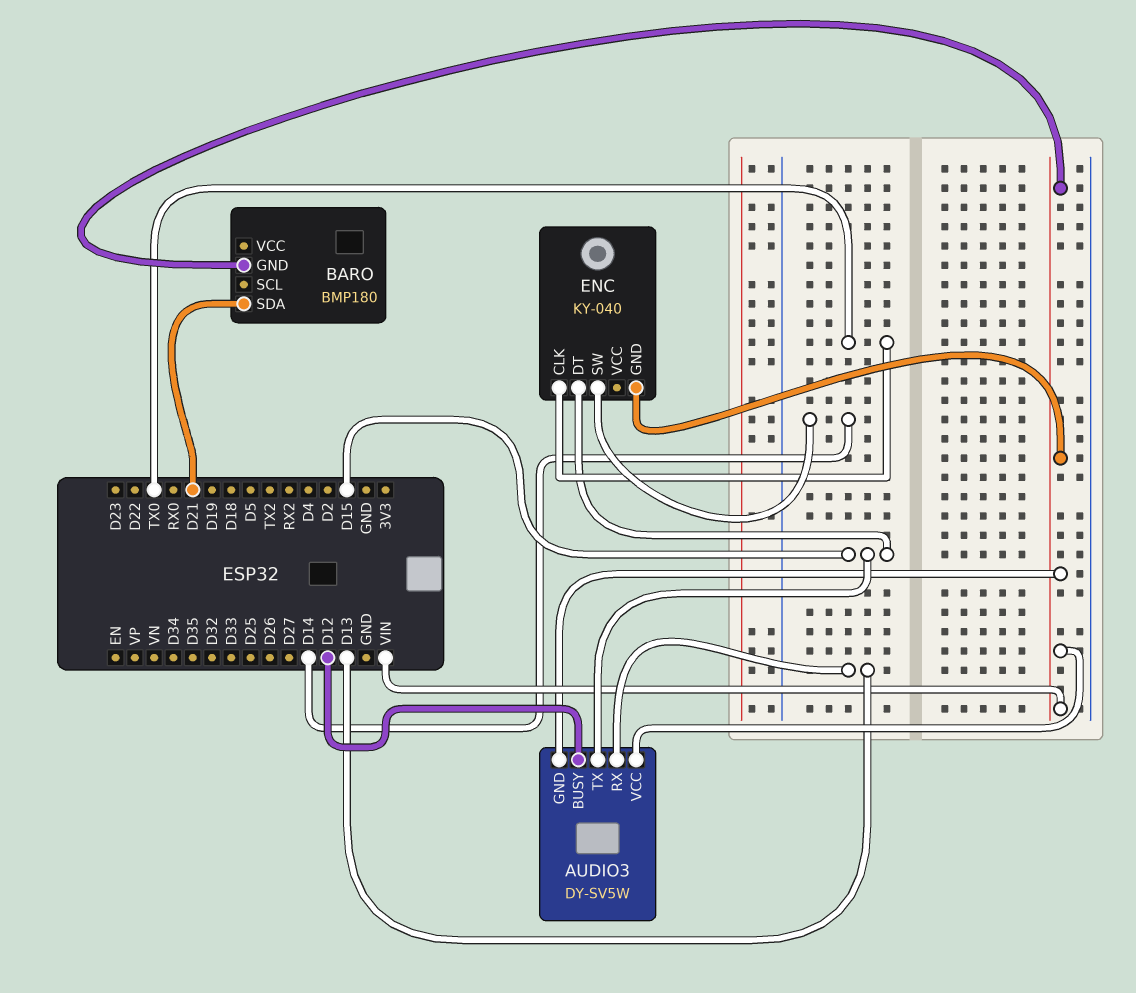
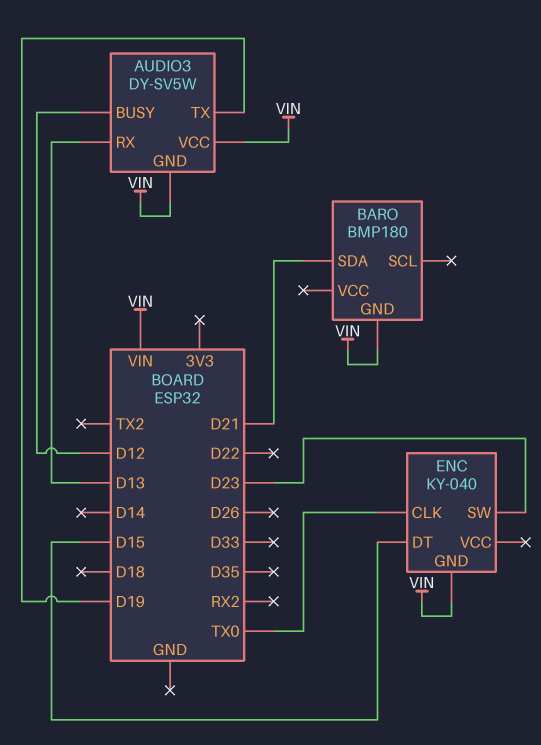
AUDIO3 pin TX: D15 -> D19
ENC pin SW: D14 -> D23

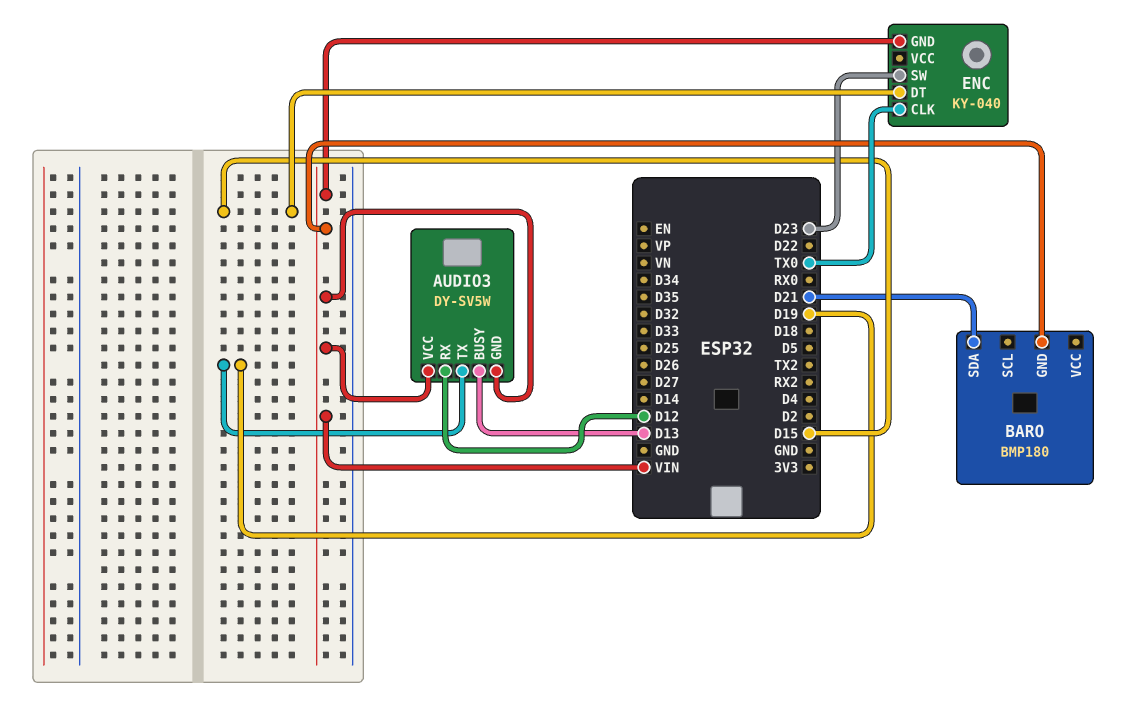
AUDIO3 pin BUSY: D12 -> D13
AUDIO3 pin RX: D13 -> D12

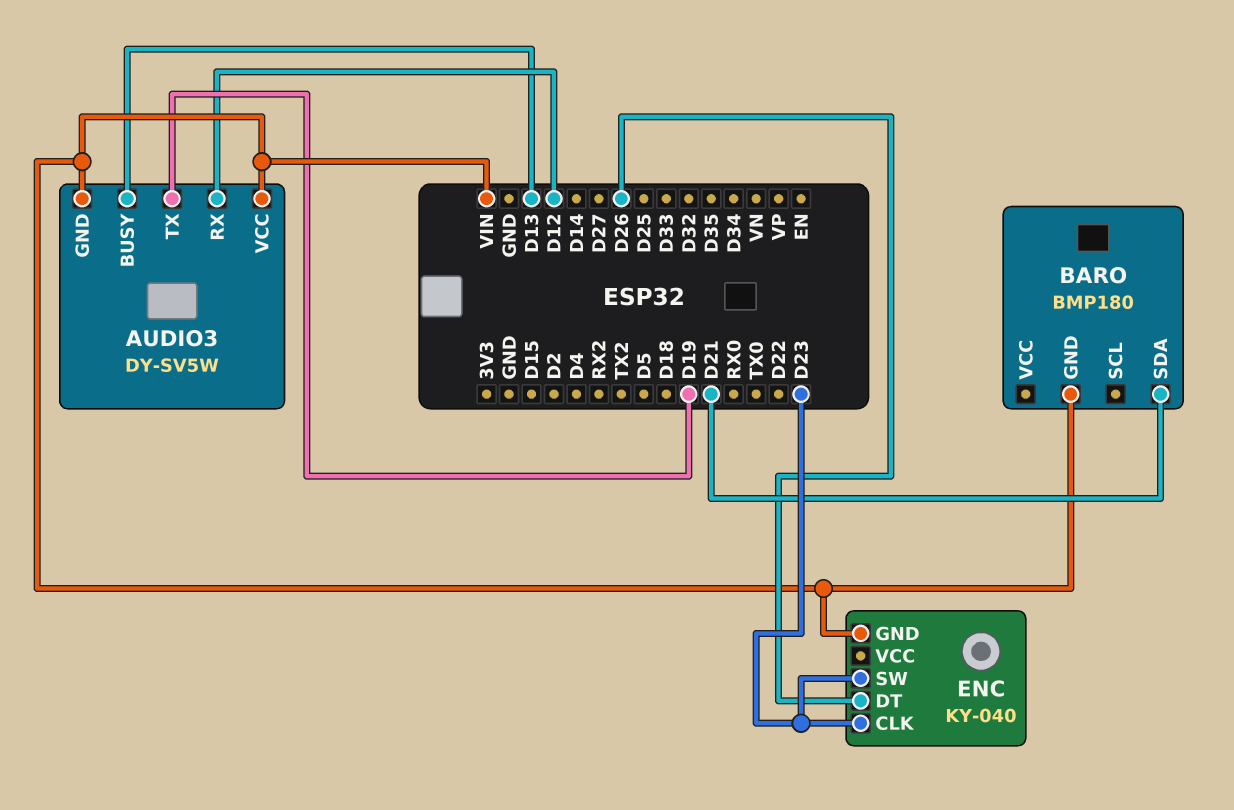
ENC pin CLK: TX0 -> D23
ENC pin DT: D15 -> D26

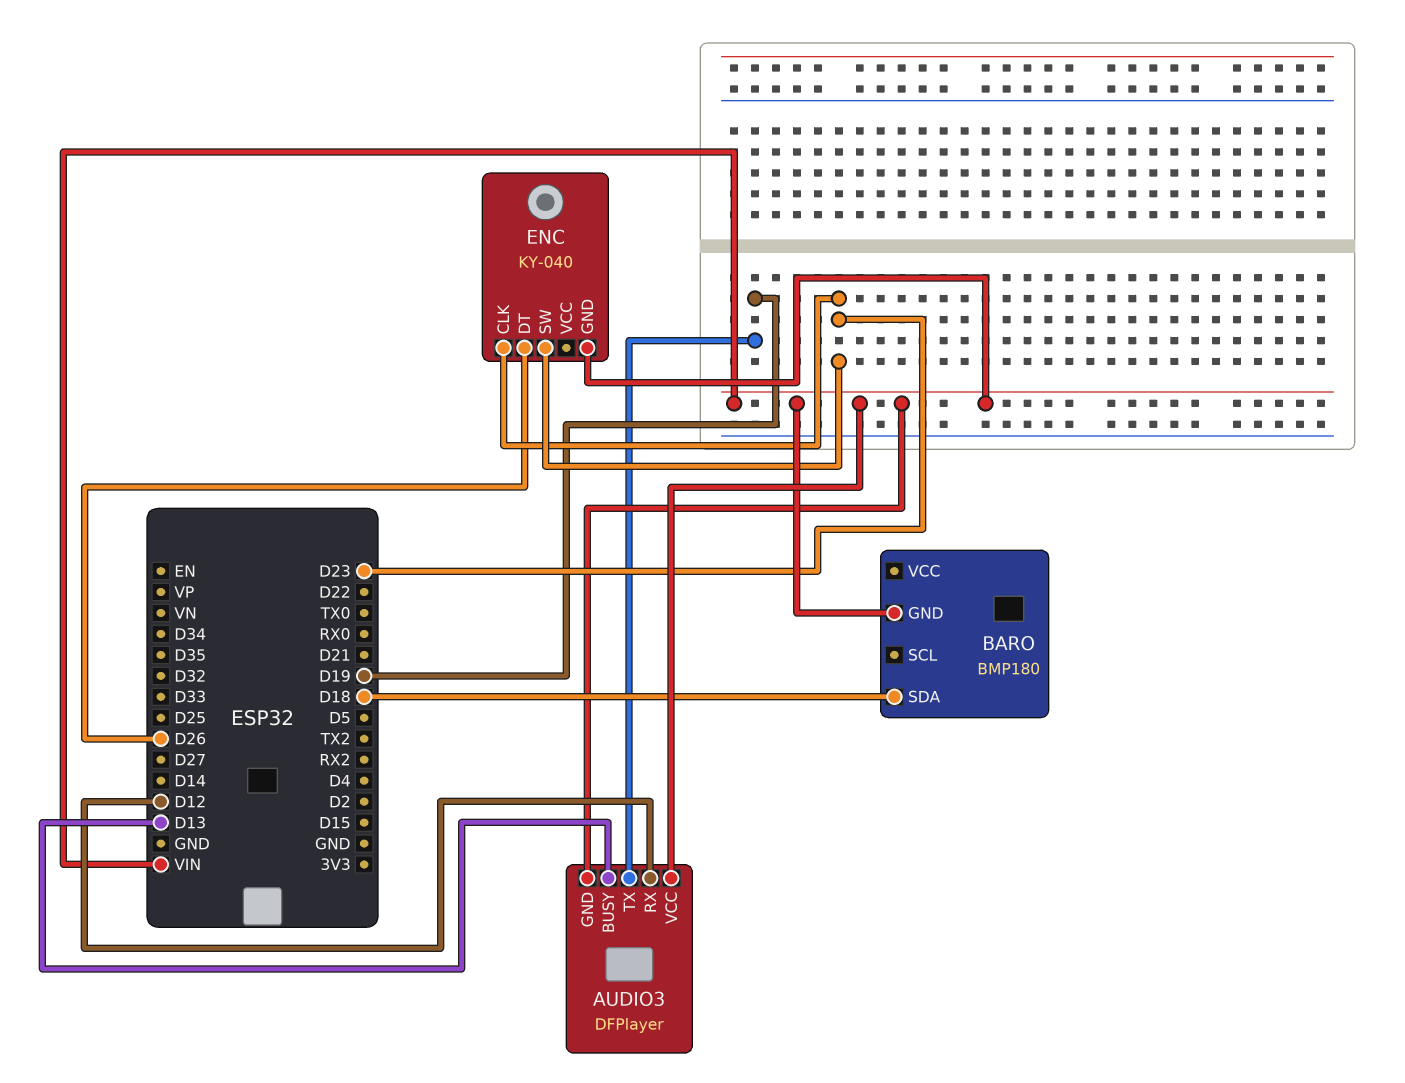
AUDIO3: DY-SV5W -> DFPlayer
BARO pin SDA: D21 -> D18

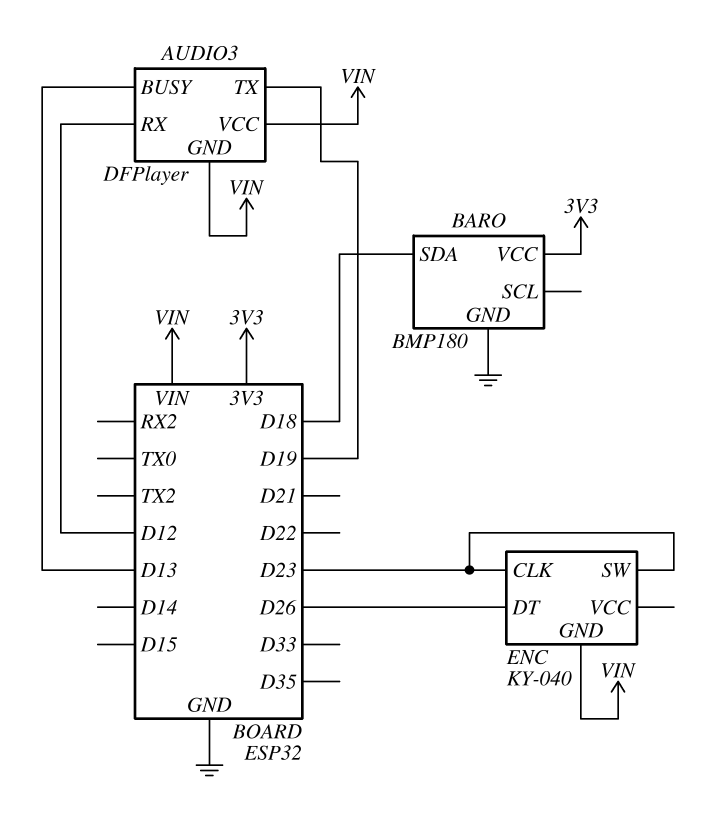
BARO pin GND: VIN -> GND
BARO pin VCC: none -> 3V3

